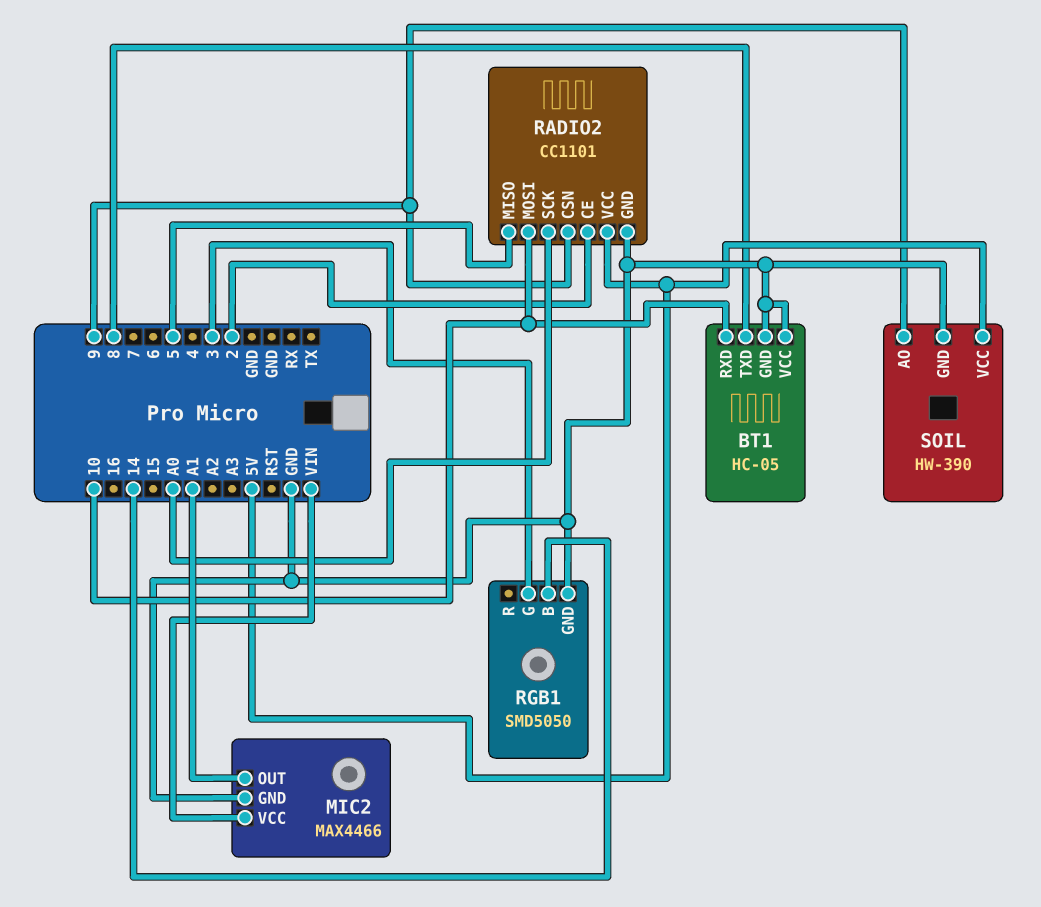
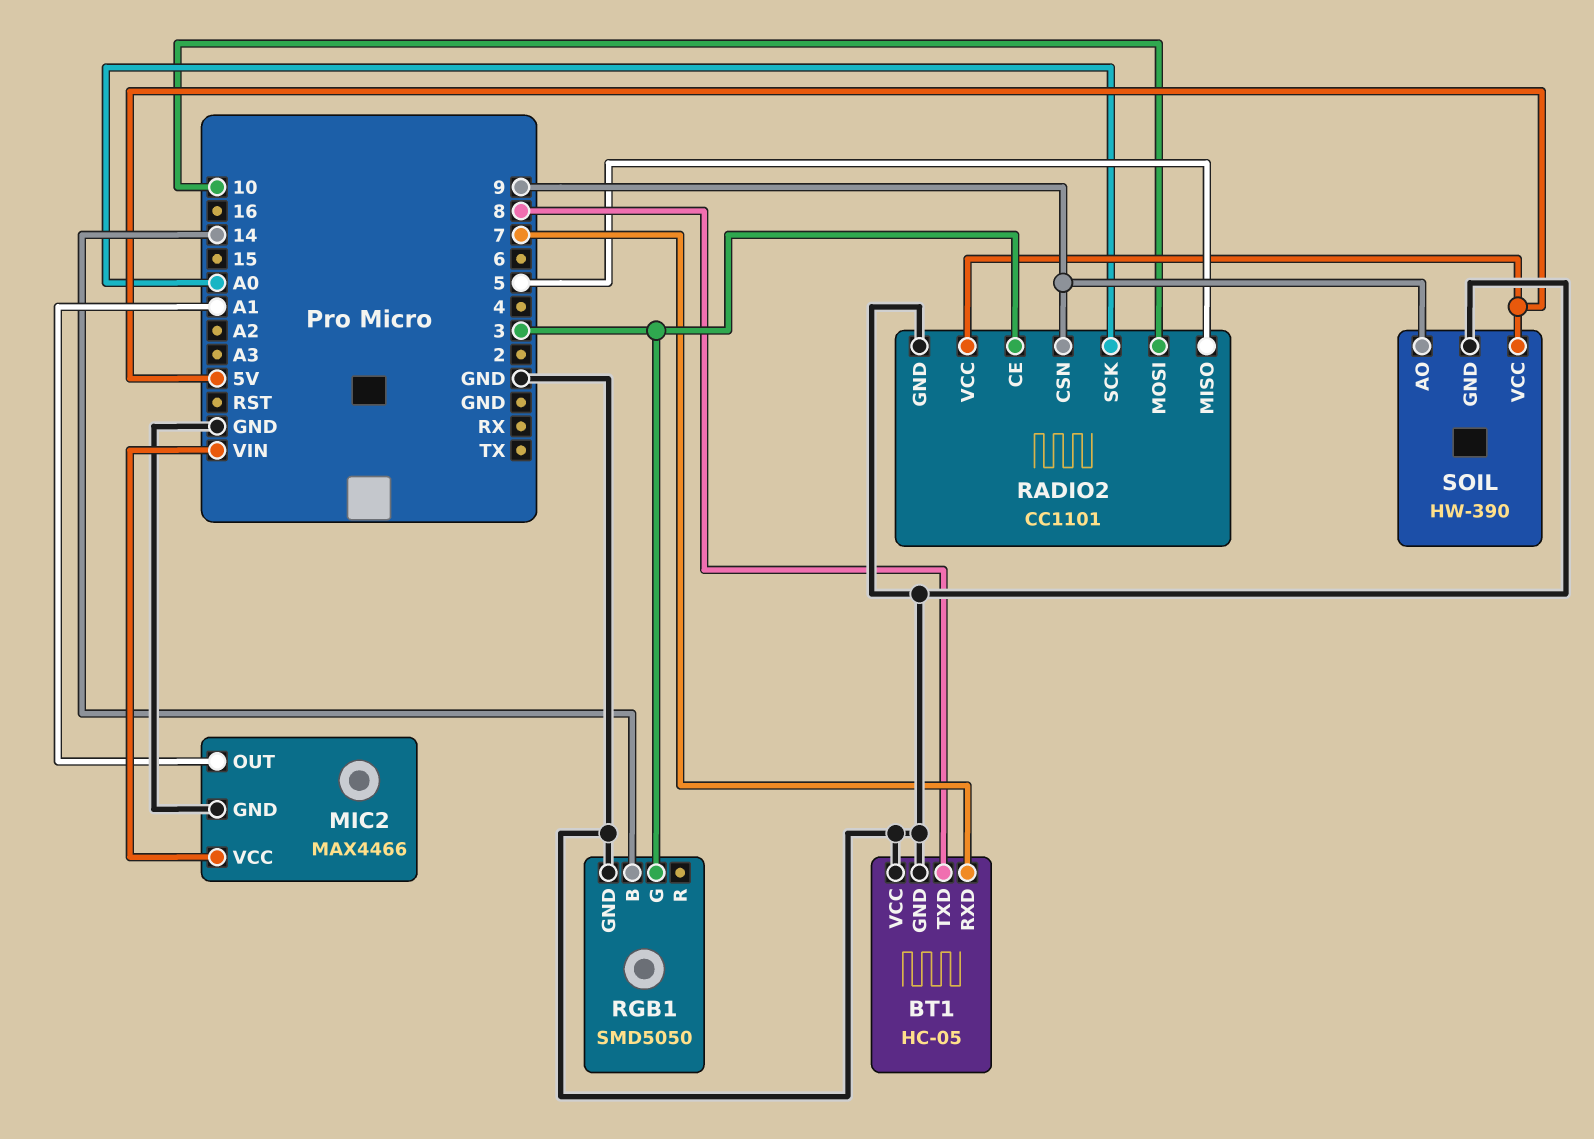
BT1 pin RXD: 10 -> 7
RADIO2 pin CE: 2 -> 3

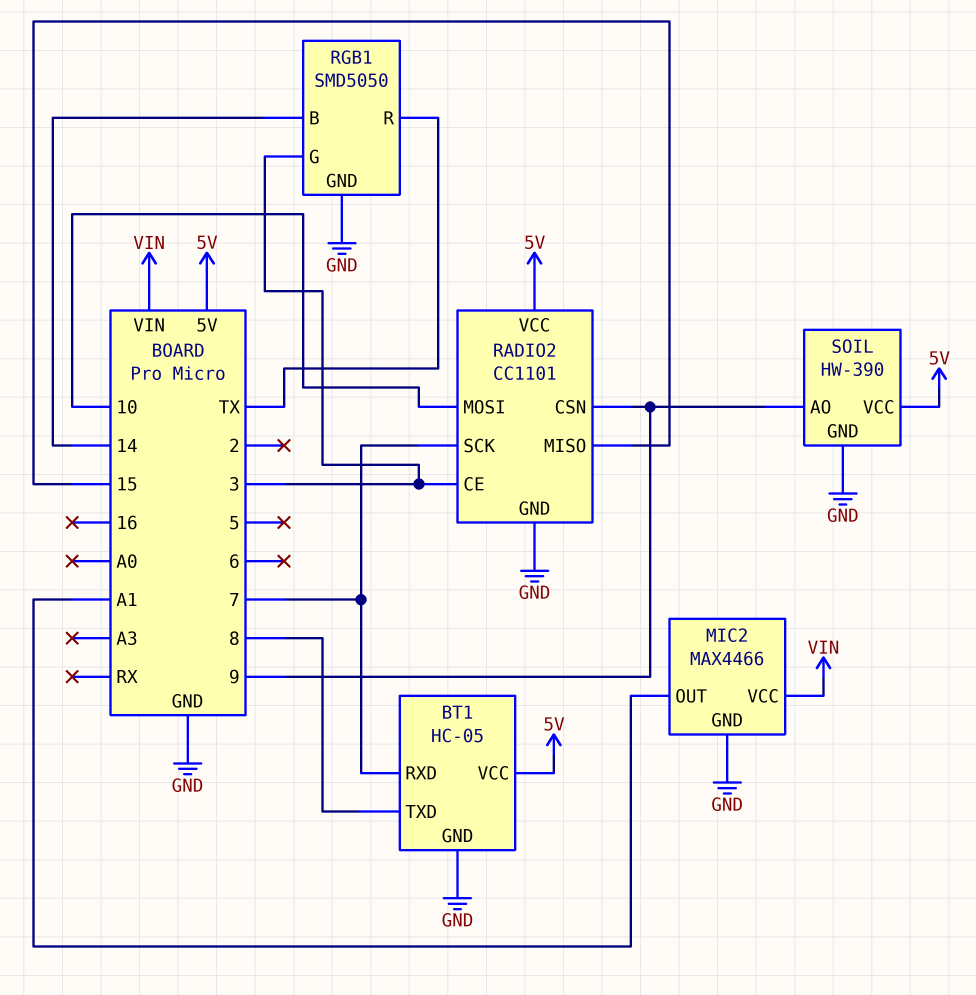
BT1 pin VCC: GND -> 5V
RADIO2 pin MISO: 5 -> 15
RADIO2 pin SCK: A0 -> 7
RGB1 pin R: none -> TX

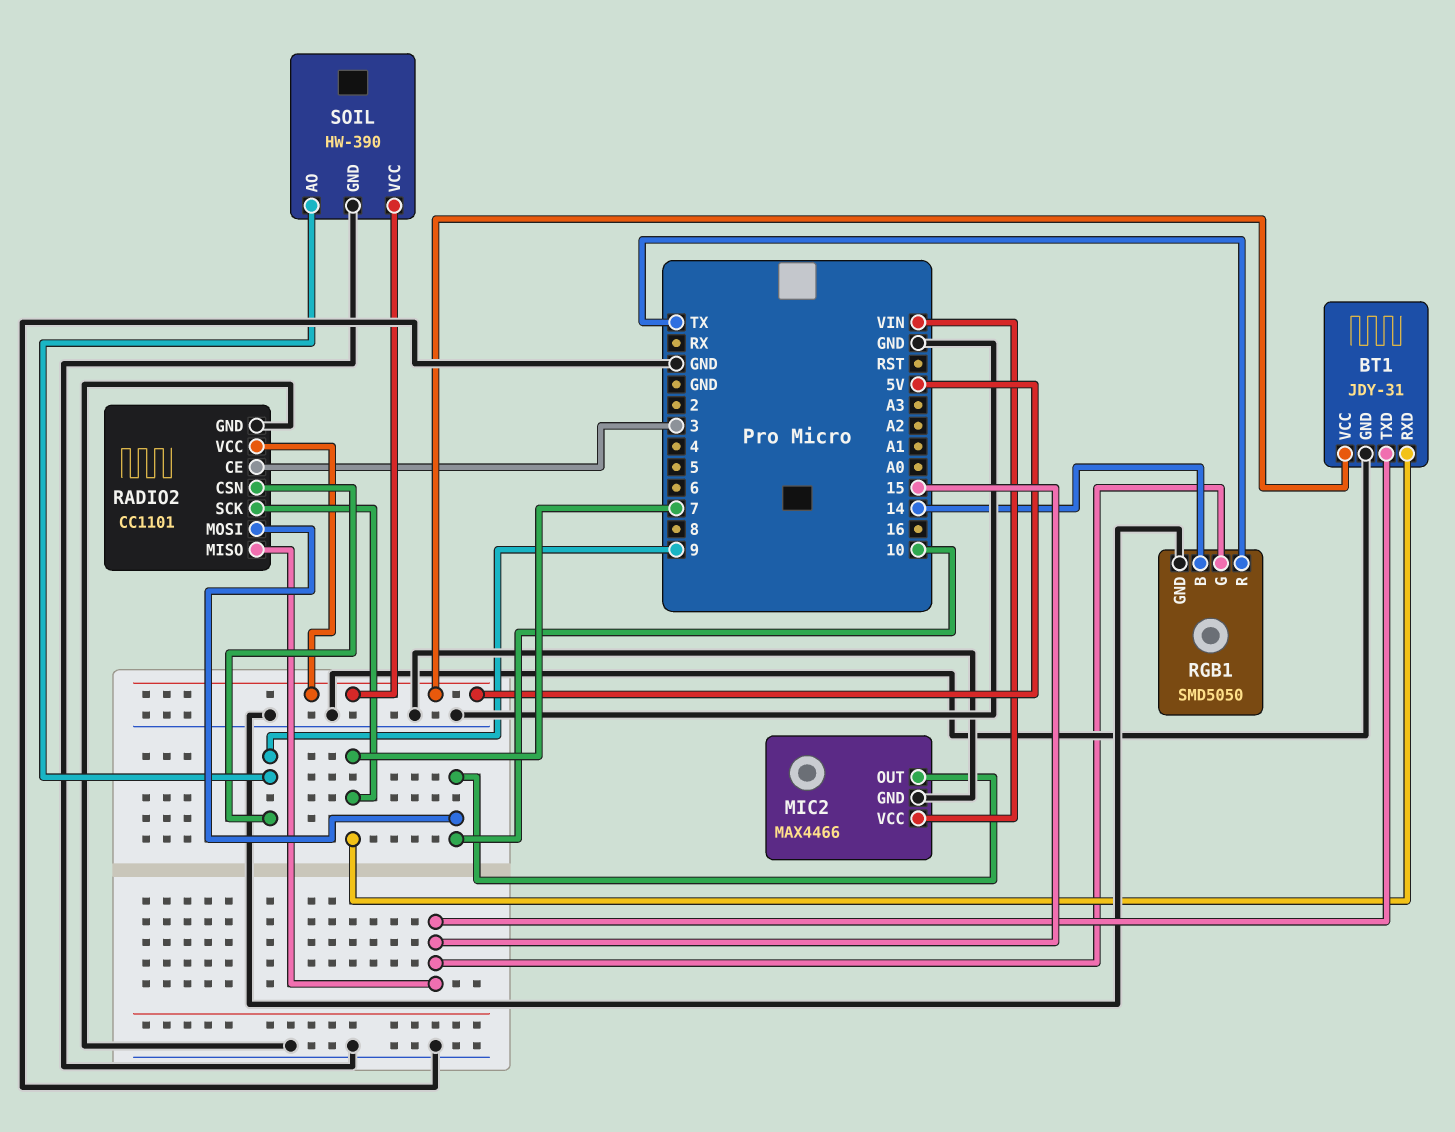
BT1: HC-05 -> JDY-31
BT1 pin TXD: 8 -> 15
MIC2 pin OUT: A1 -> 10
RGB1 pin G: 3 -> 15

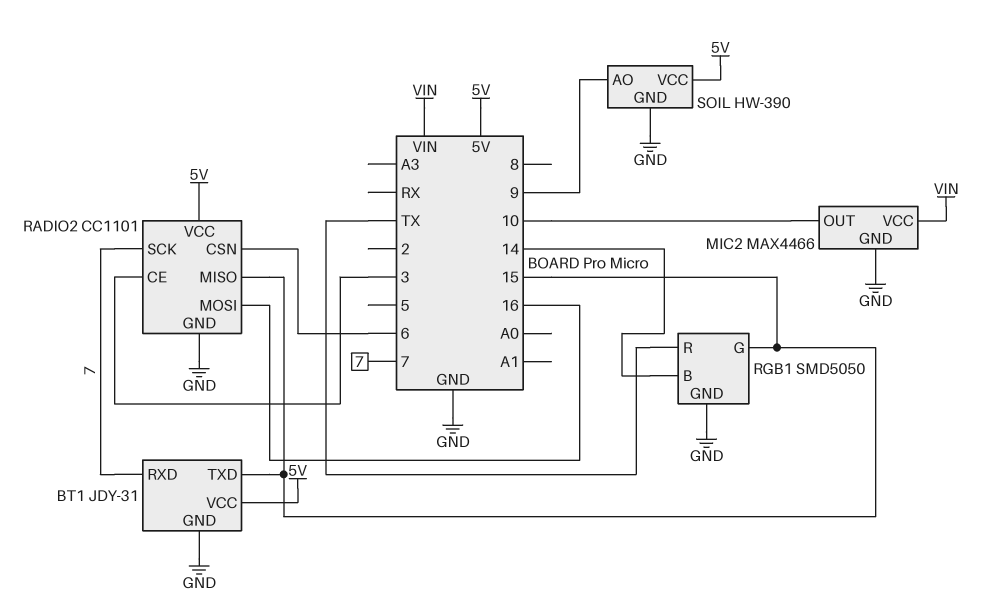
RADIO2 pin CSN: 9 -> 6
RADIO2 pin MOSI: 10 -> 16

